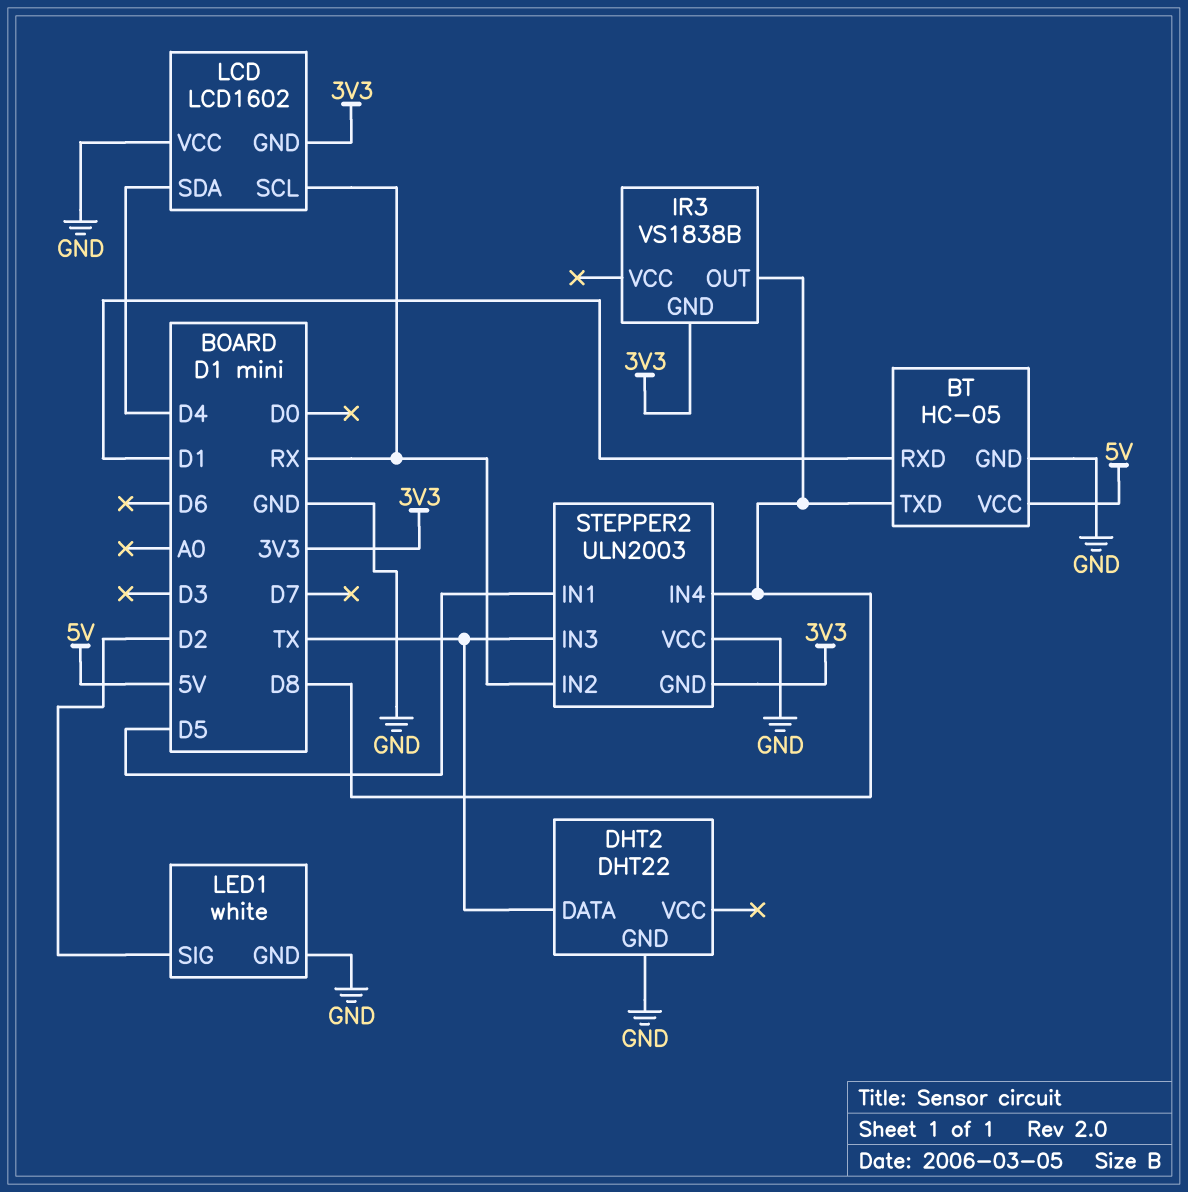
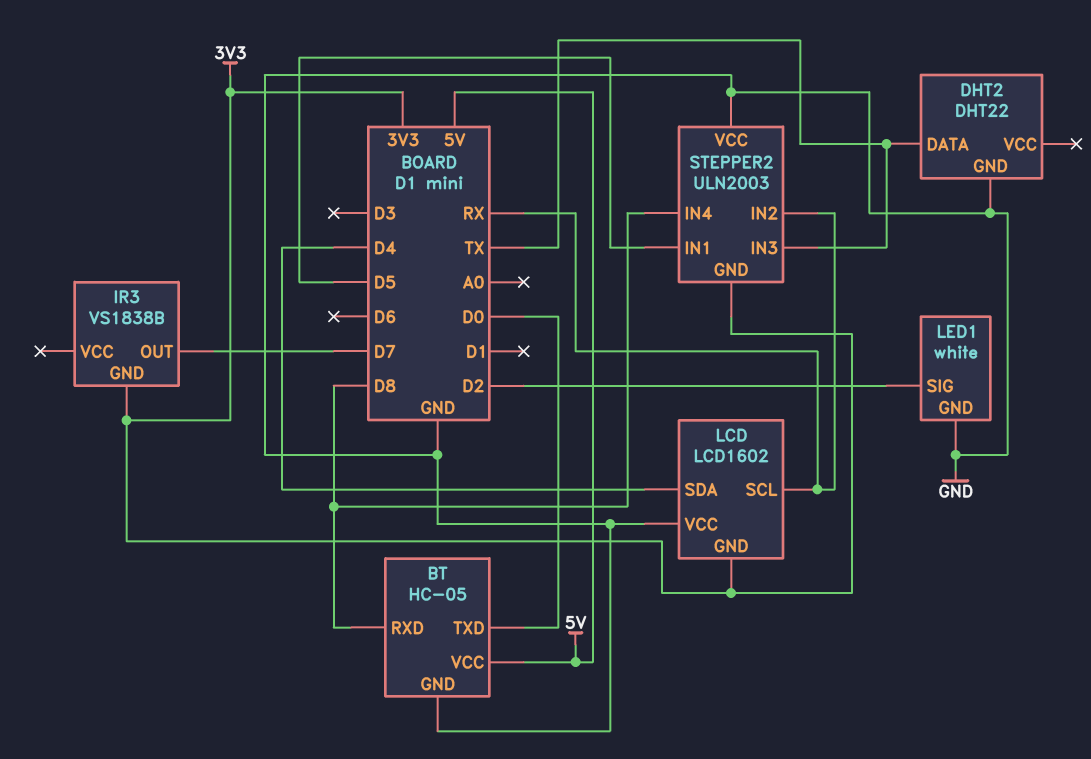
BT pin RXD: D1 -> D8
BT pin TXD: D8 -> D0
IR3 pin OUT: D8 -> D7

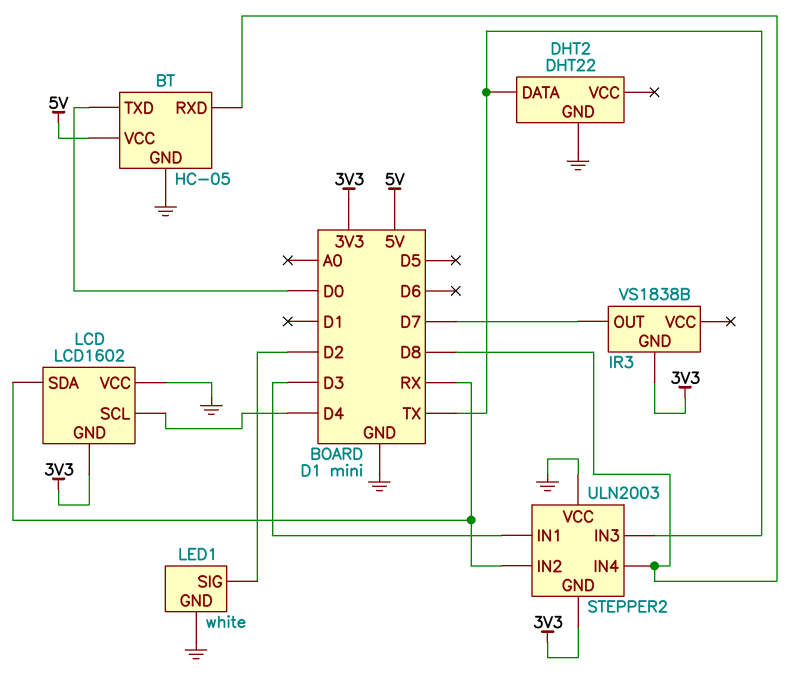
LCD pin SCL: RX -> D4
LCD pin SDA: D4 -> RX
STEPPER2 pin IN1: D5 -> D3

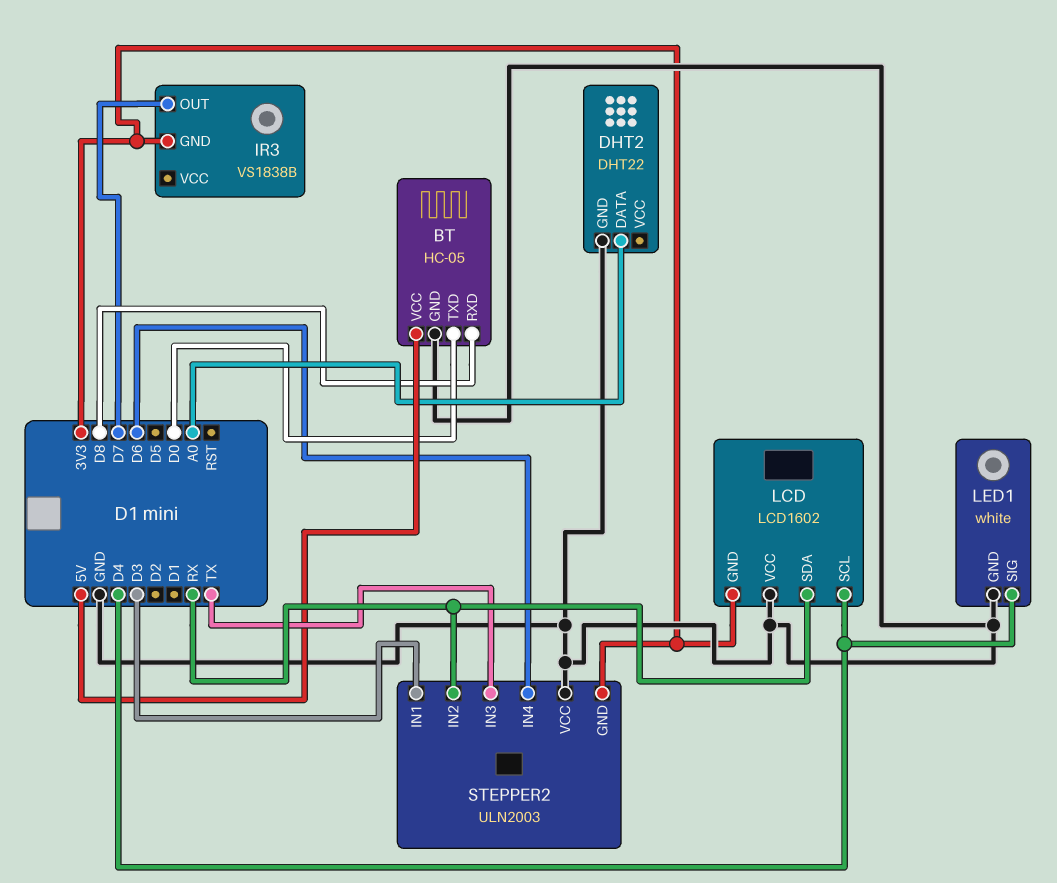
DHT2 pin DATA: TX -> A0
LED1 pin SIG: D2 -> D4
STEPPER2 pin IN4: D8 -> D6

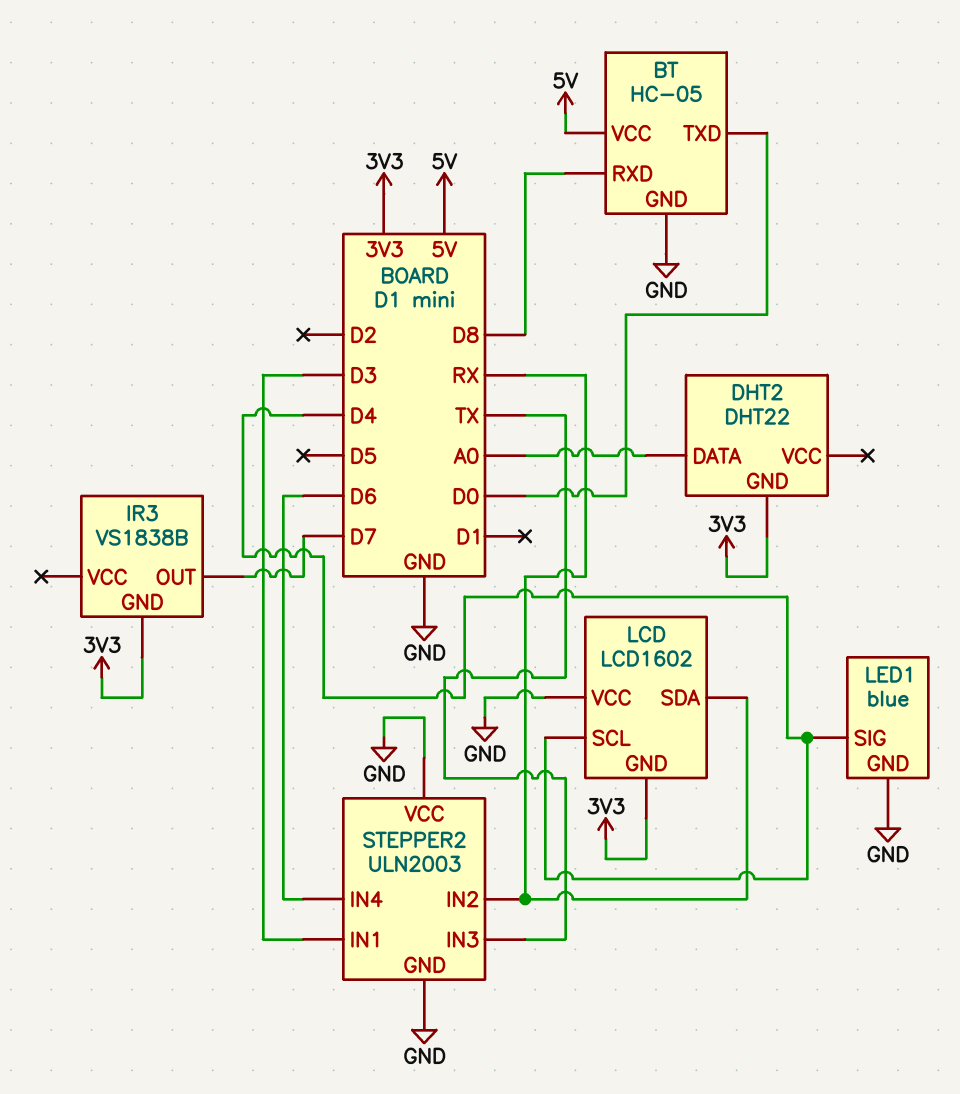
DHT2 pin GND: GND -> 3V3
LED1: white -> blue
STEPPER2 pin GND: 3V3 -> GND

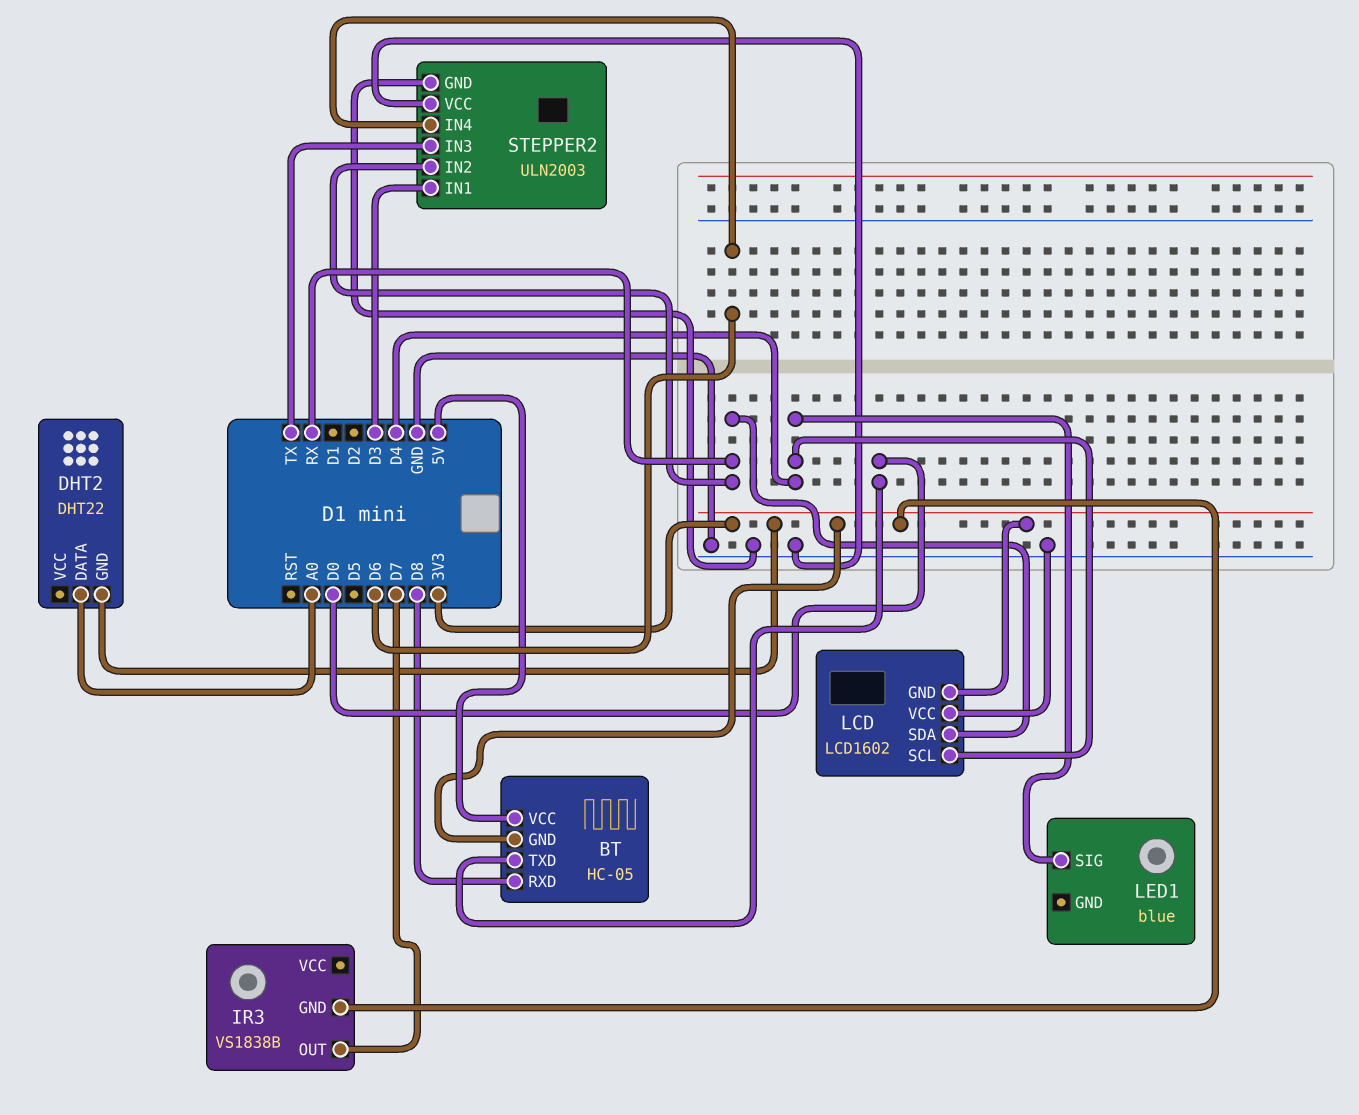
BT pin GND: GND -> 3V3
LED1 pin GND: GND -> none

